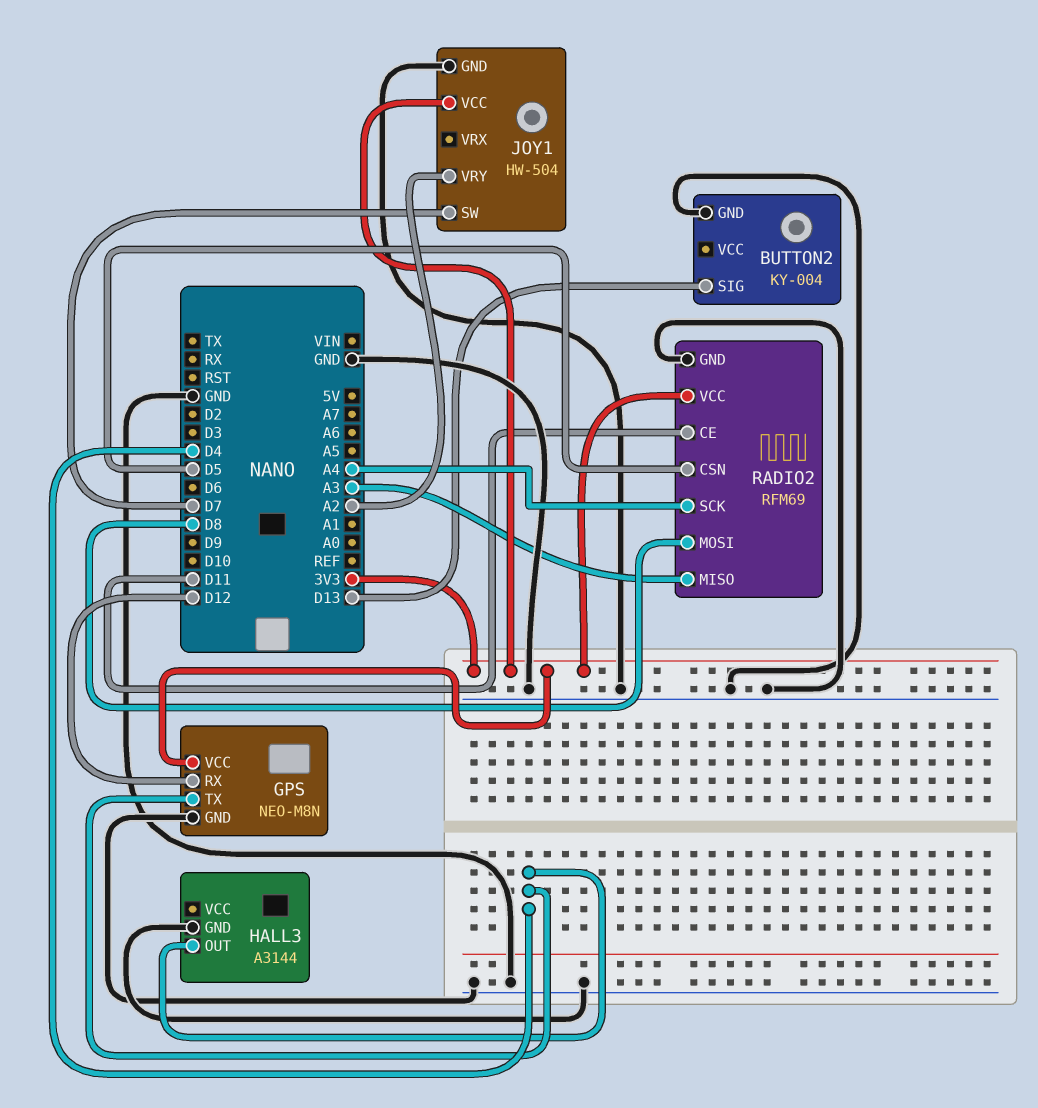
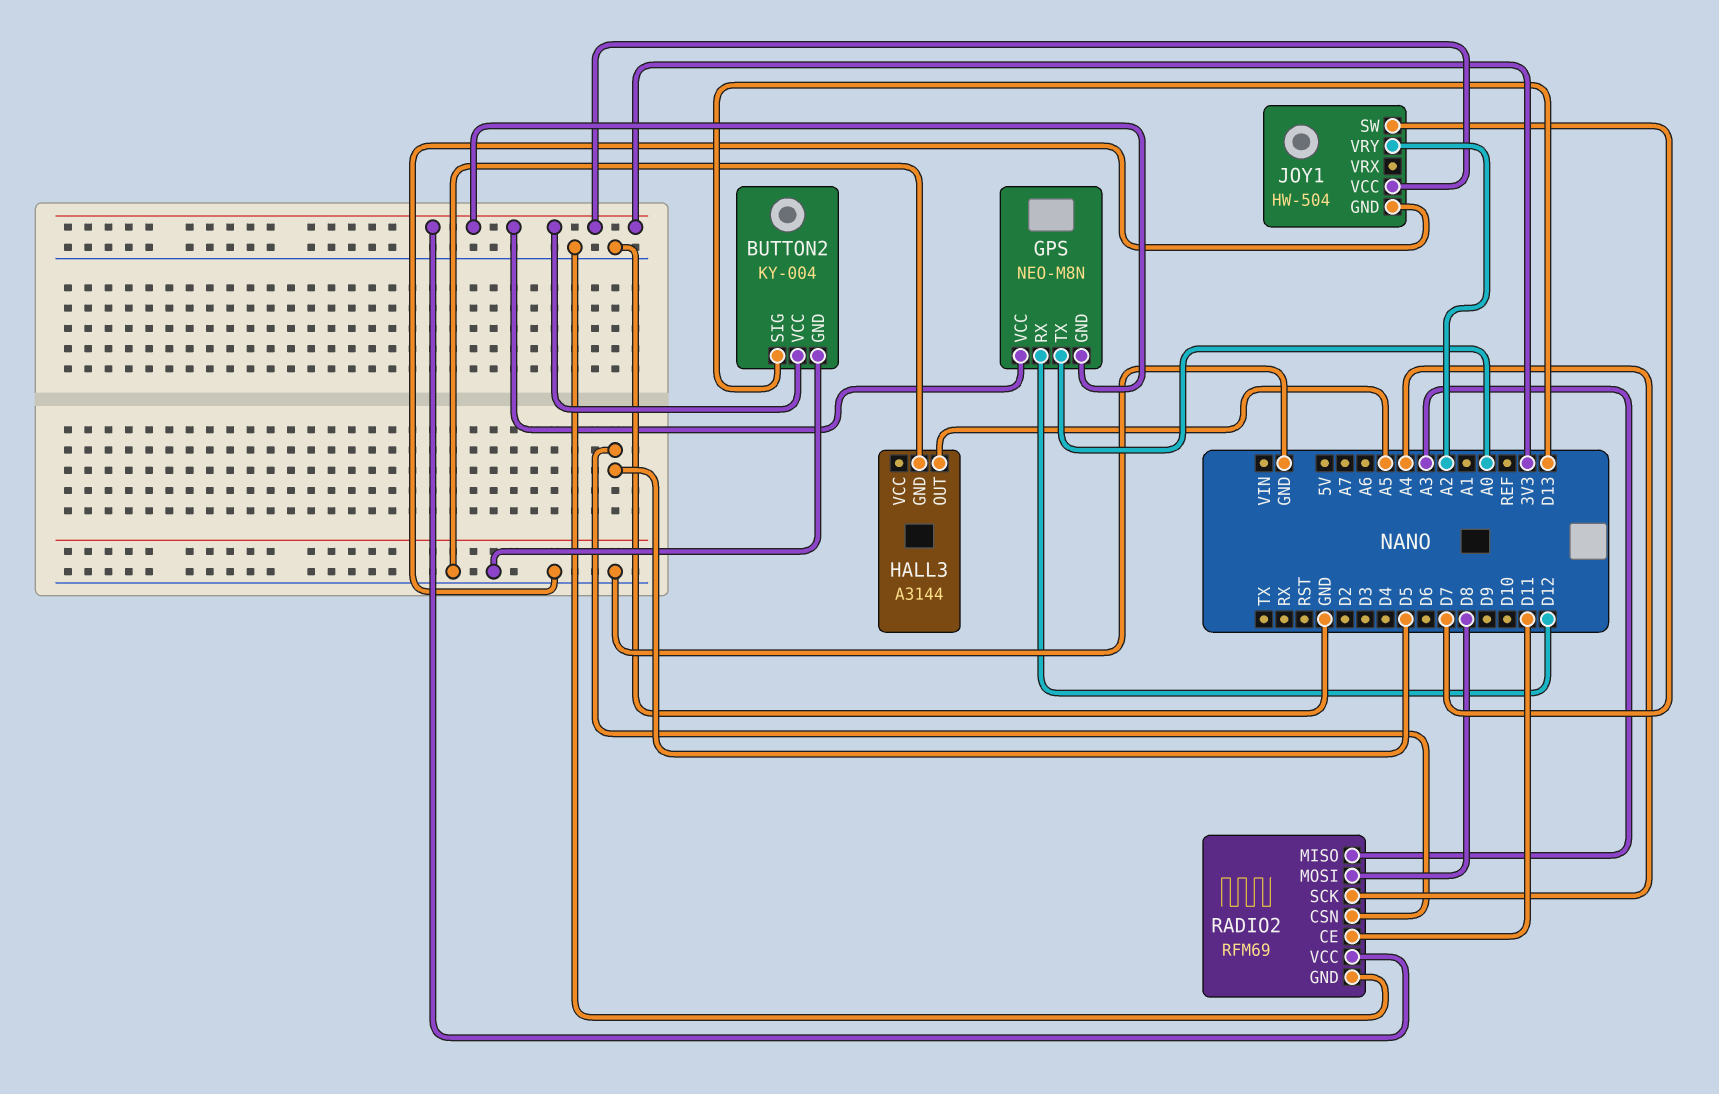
BUTTON2 pin VCC: none -> 3V3
GPS pin GND: GND -> 3V3
GPS pin TX: D4 -> A0
HALL3 pin OUT: D4 -> A5

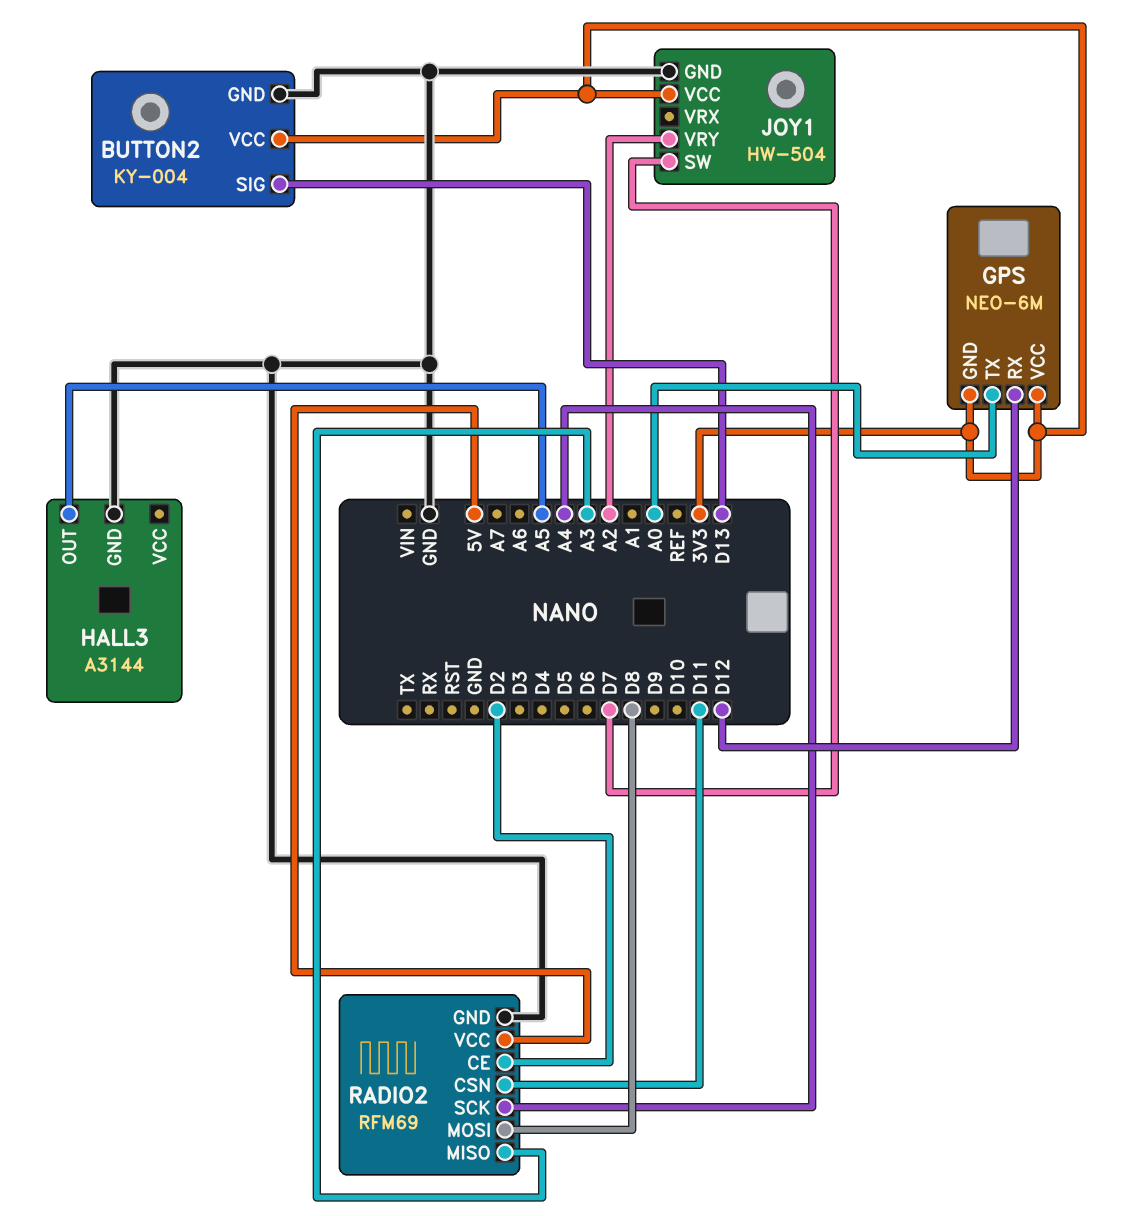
GPS: NEO-M8N -> NEO-6M
RADIO2 pin CE: D11 -> D2
RADIO2 pin CSN: D5 -> D11
RADIO2 pin VCC: 3V3 -> 5V

